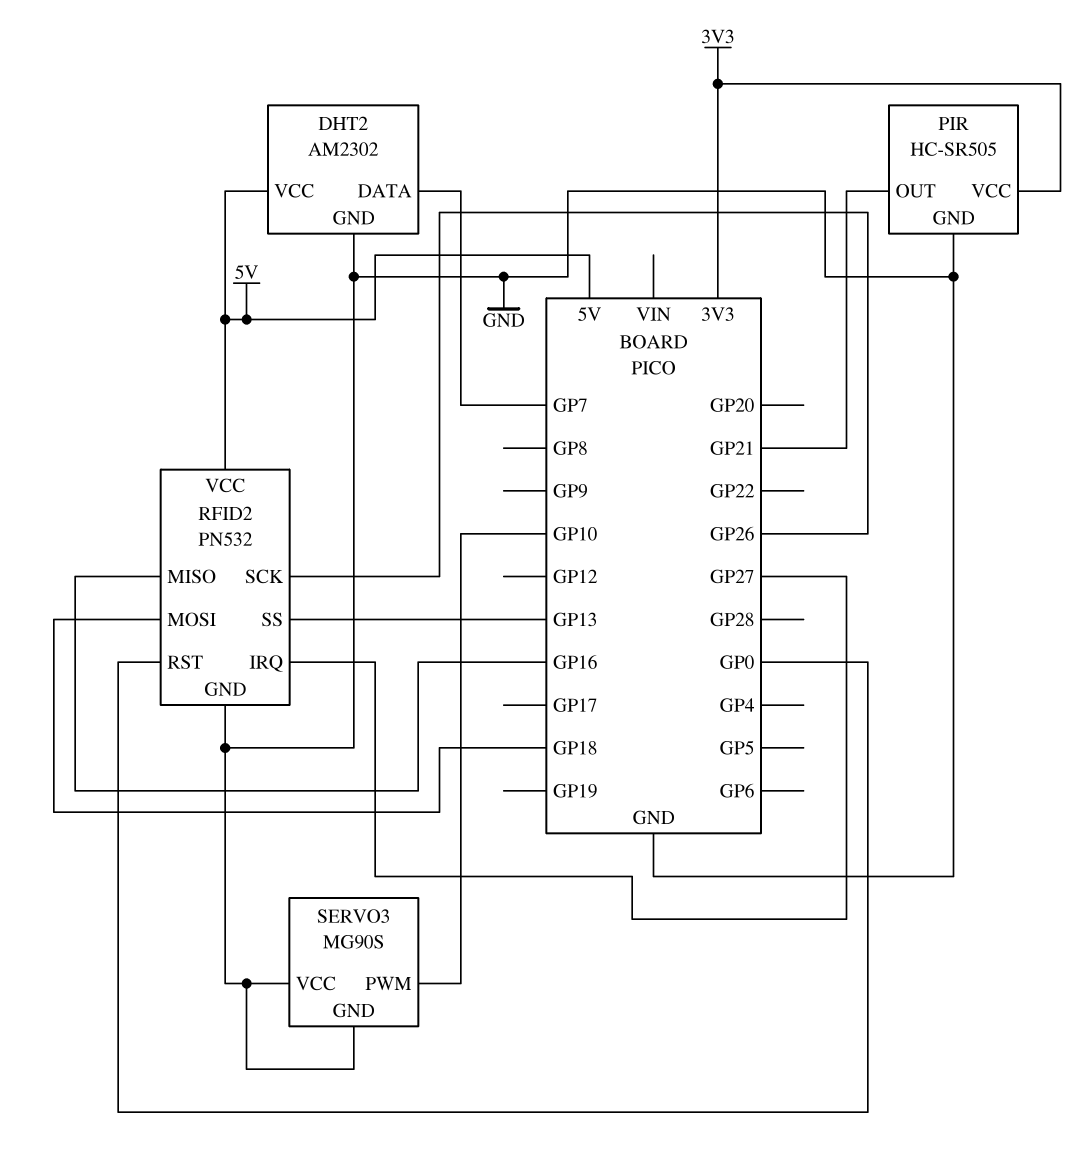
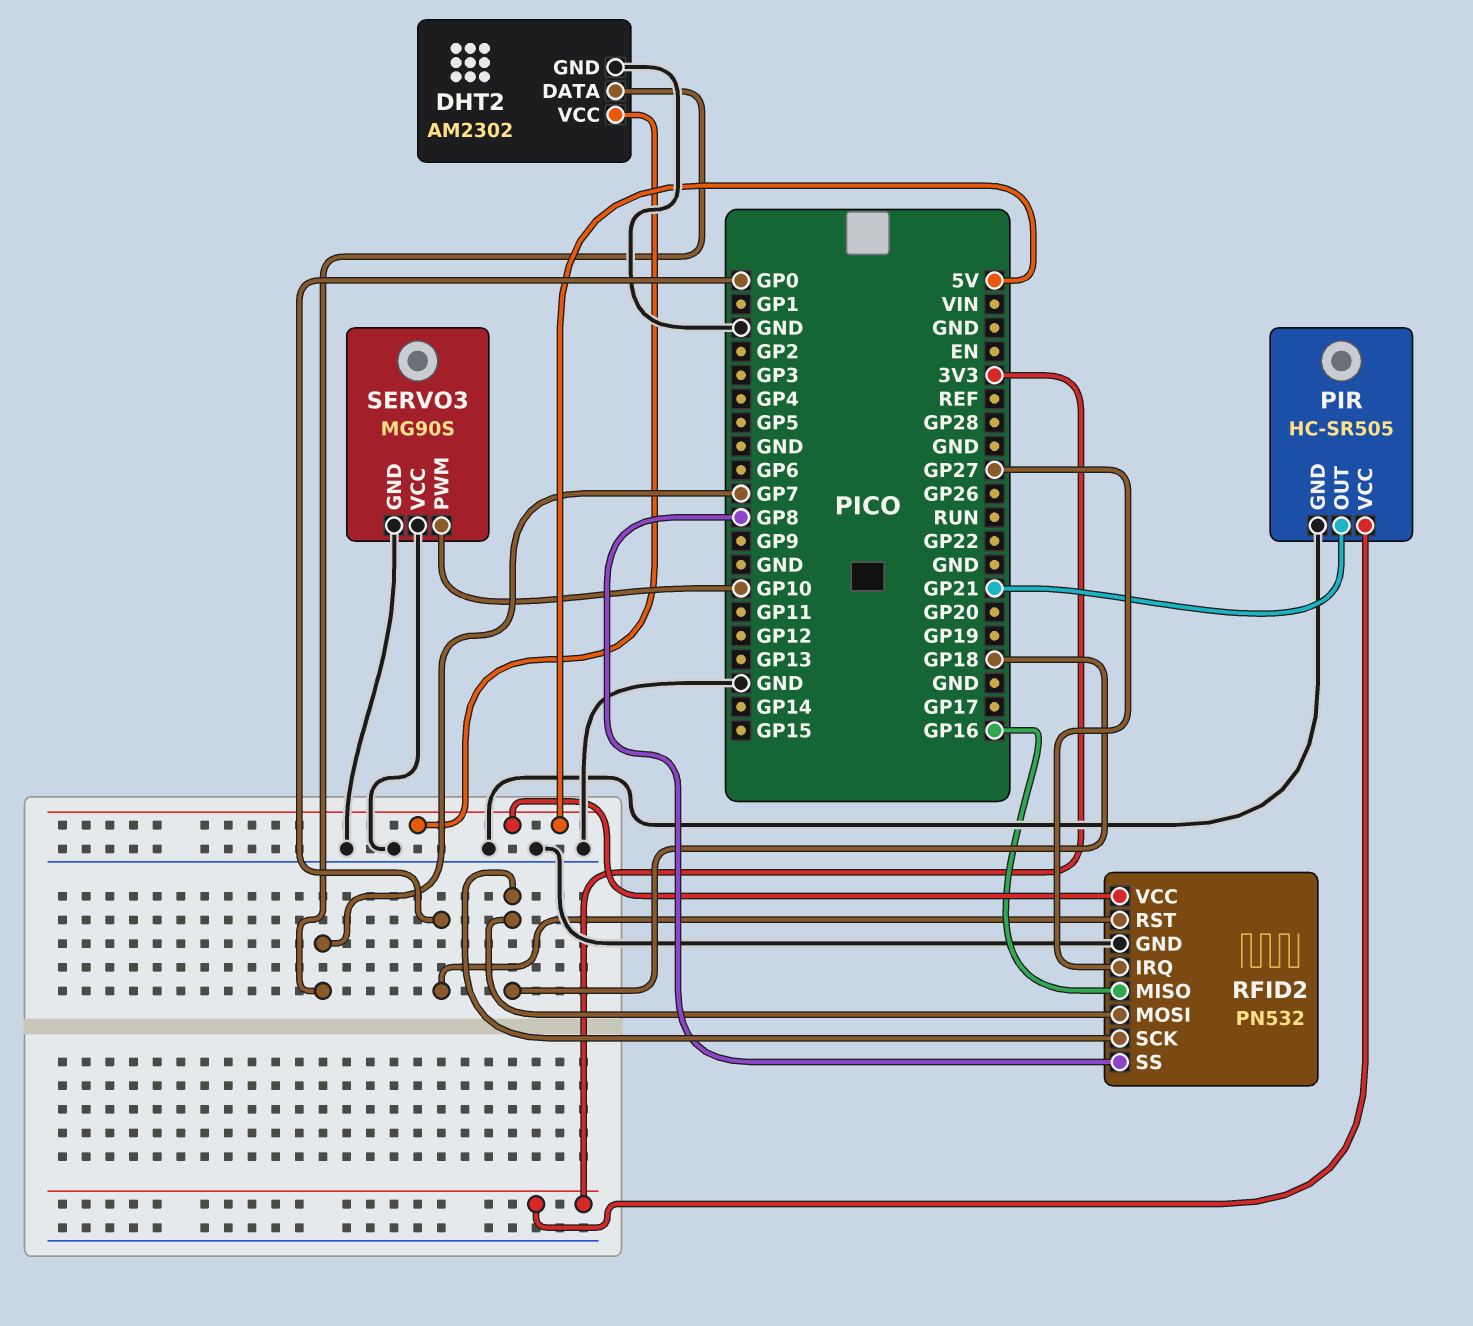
RFID2 pin SCK: GP26 -> GP18
RFID2 pin SS: GP13 -> GP8

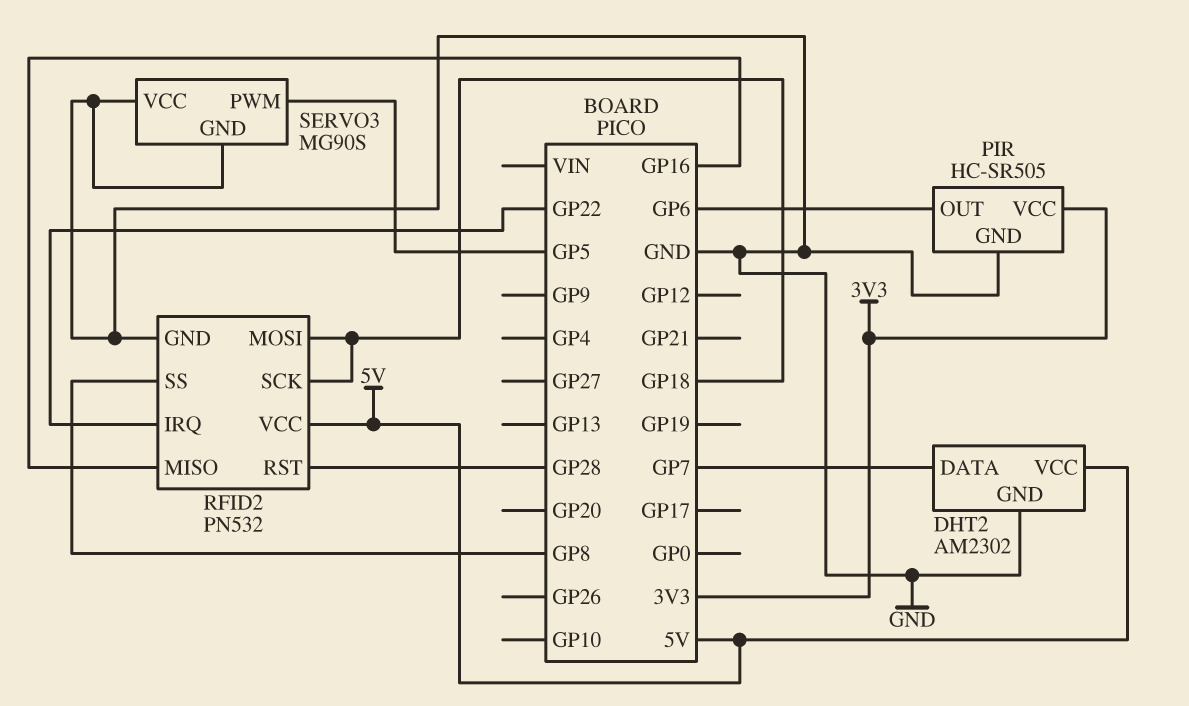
PIR pin OUT: GP21 -> GP6
RFID2 pin IRQ: GP27 -> GP22
RFID2 pin RST: GP0 -> GP28
SERVO3 pin PWM: GP10 -> GP5

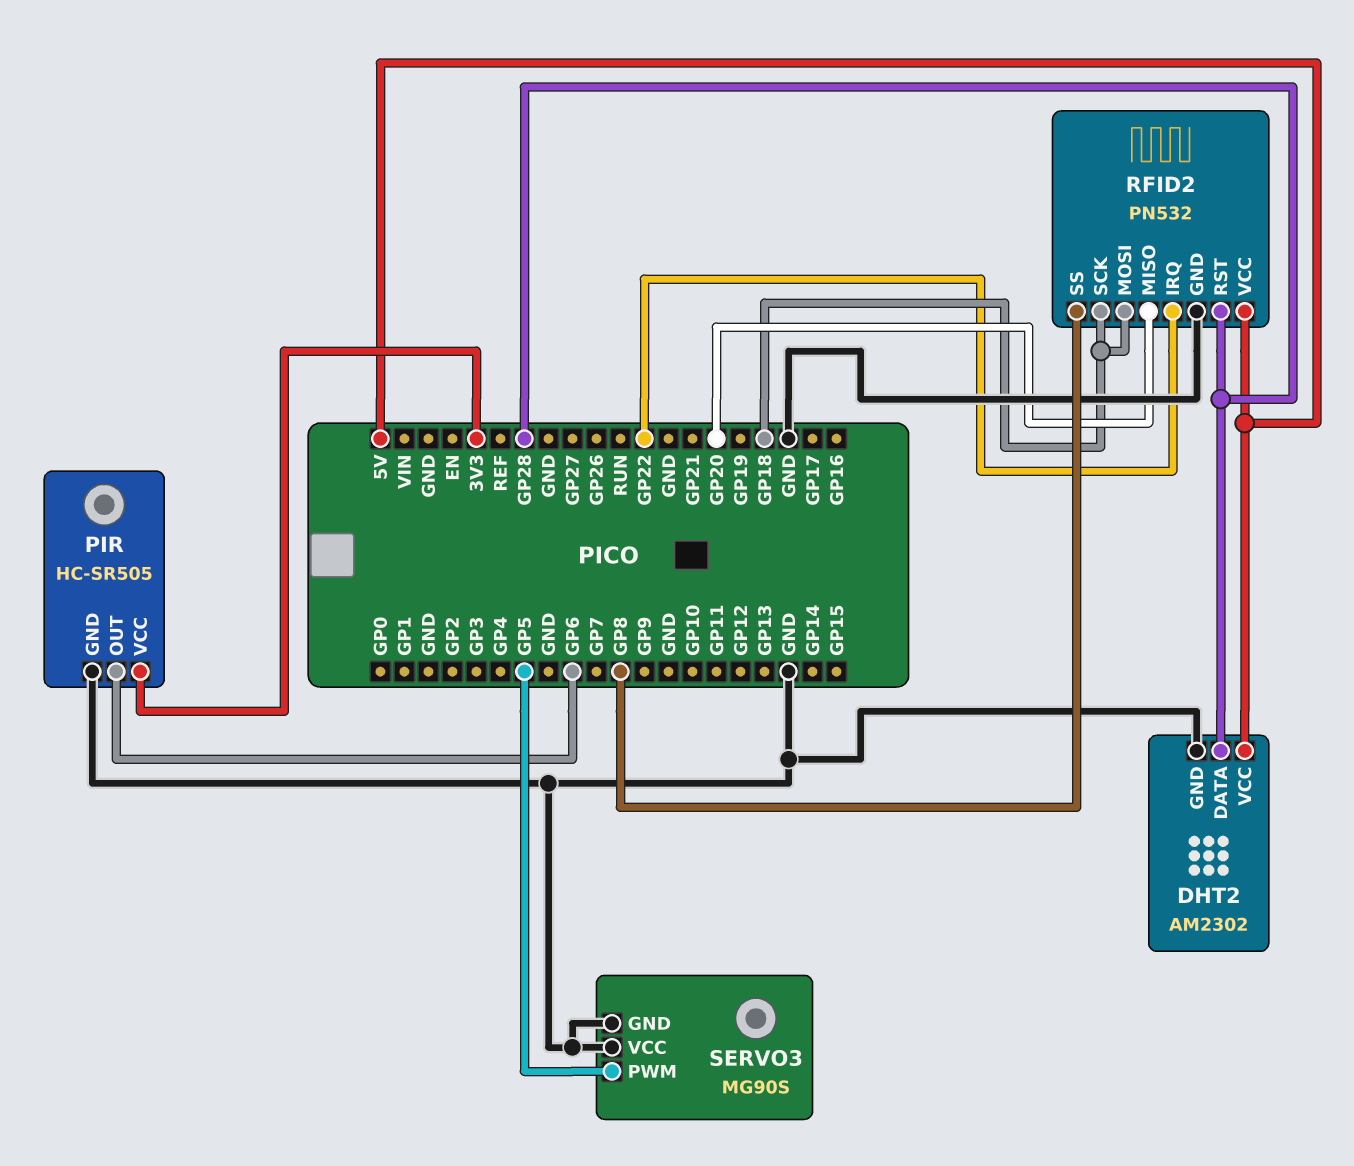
DHT2 pin DATA: GP7 -> GP28
RFID2 pin MISO: GP16 -> GP20

